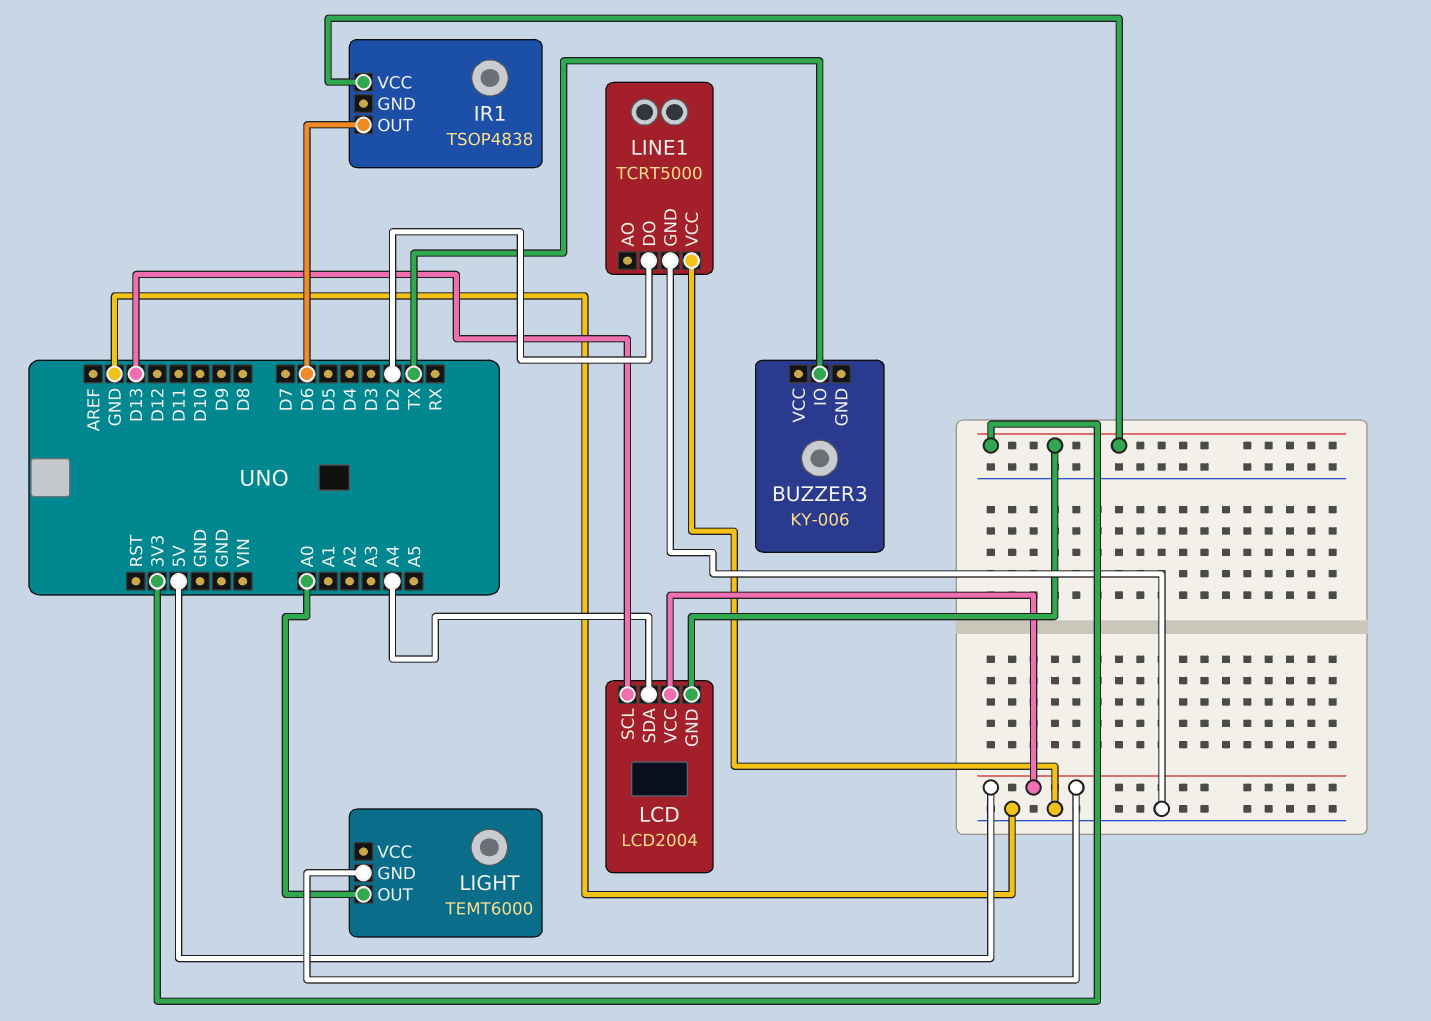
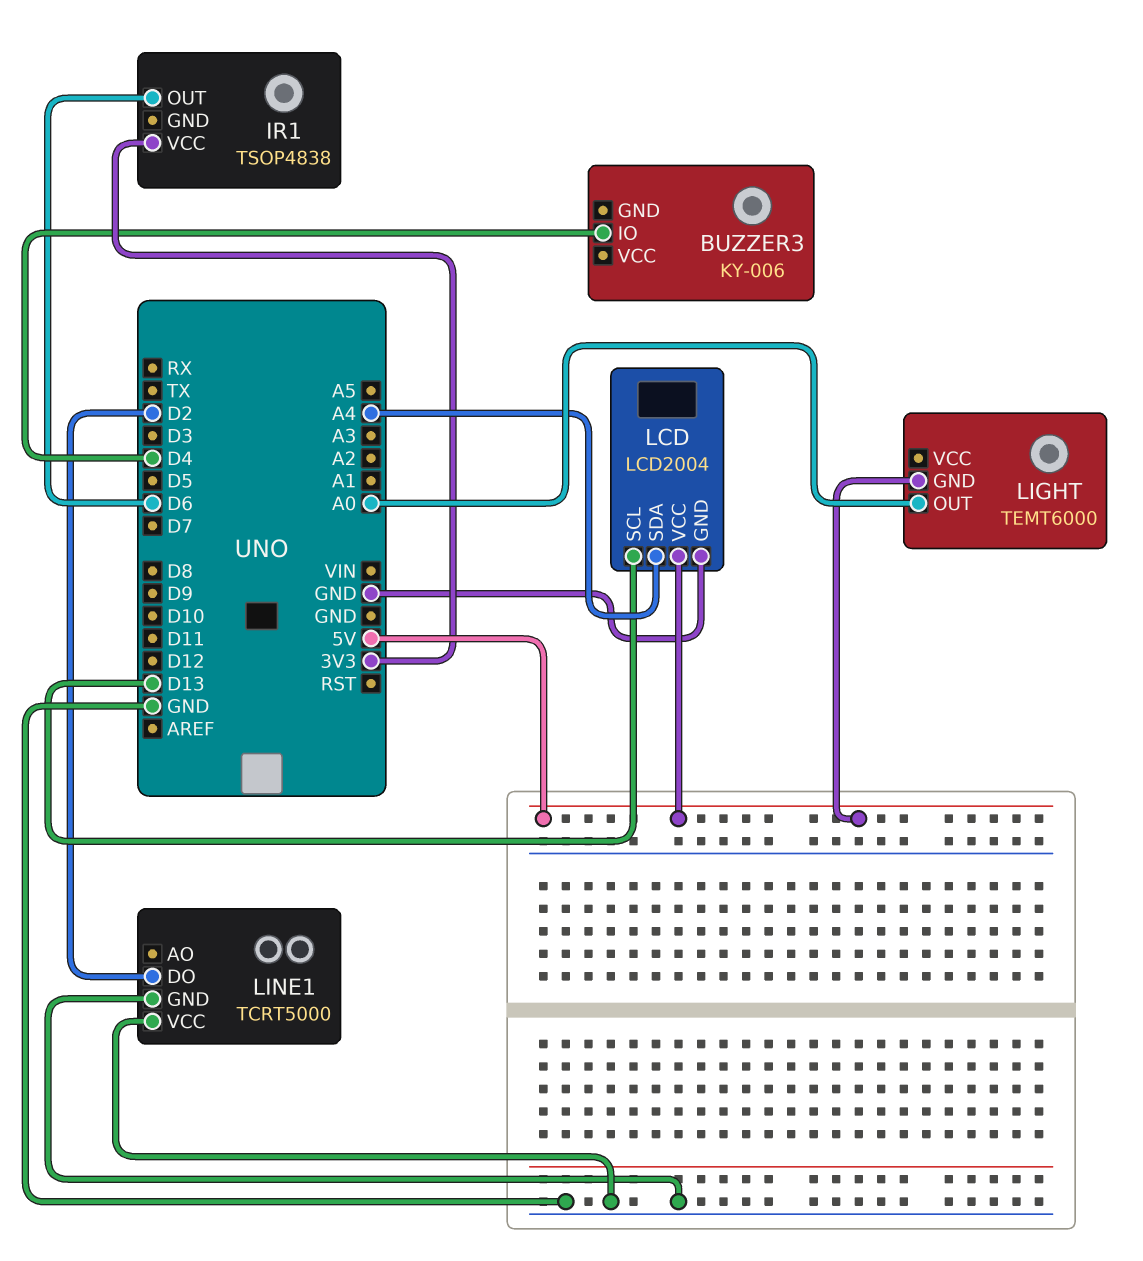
BUZZER3 pin IO: TX -> D4
LCD pin GND: 3V3 -> GND

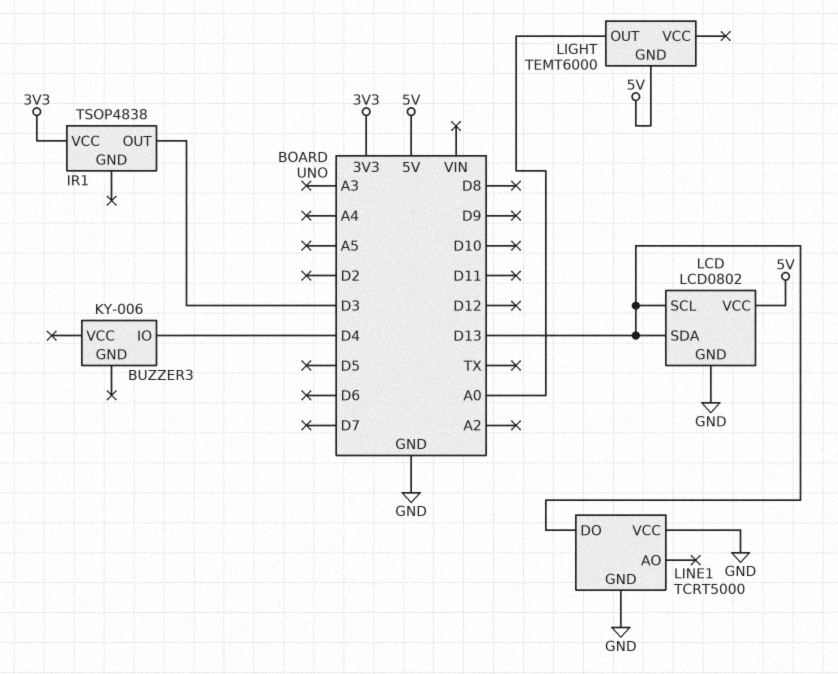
IR1 pin OUT: D6 -> D3
LCD: LCD2004 -> LCD0802
LCD pin SDA: A4 -> D13
LINE1 pin DO: D2 -> D13

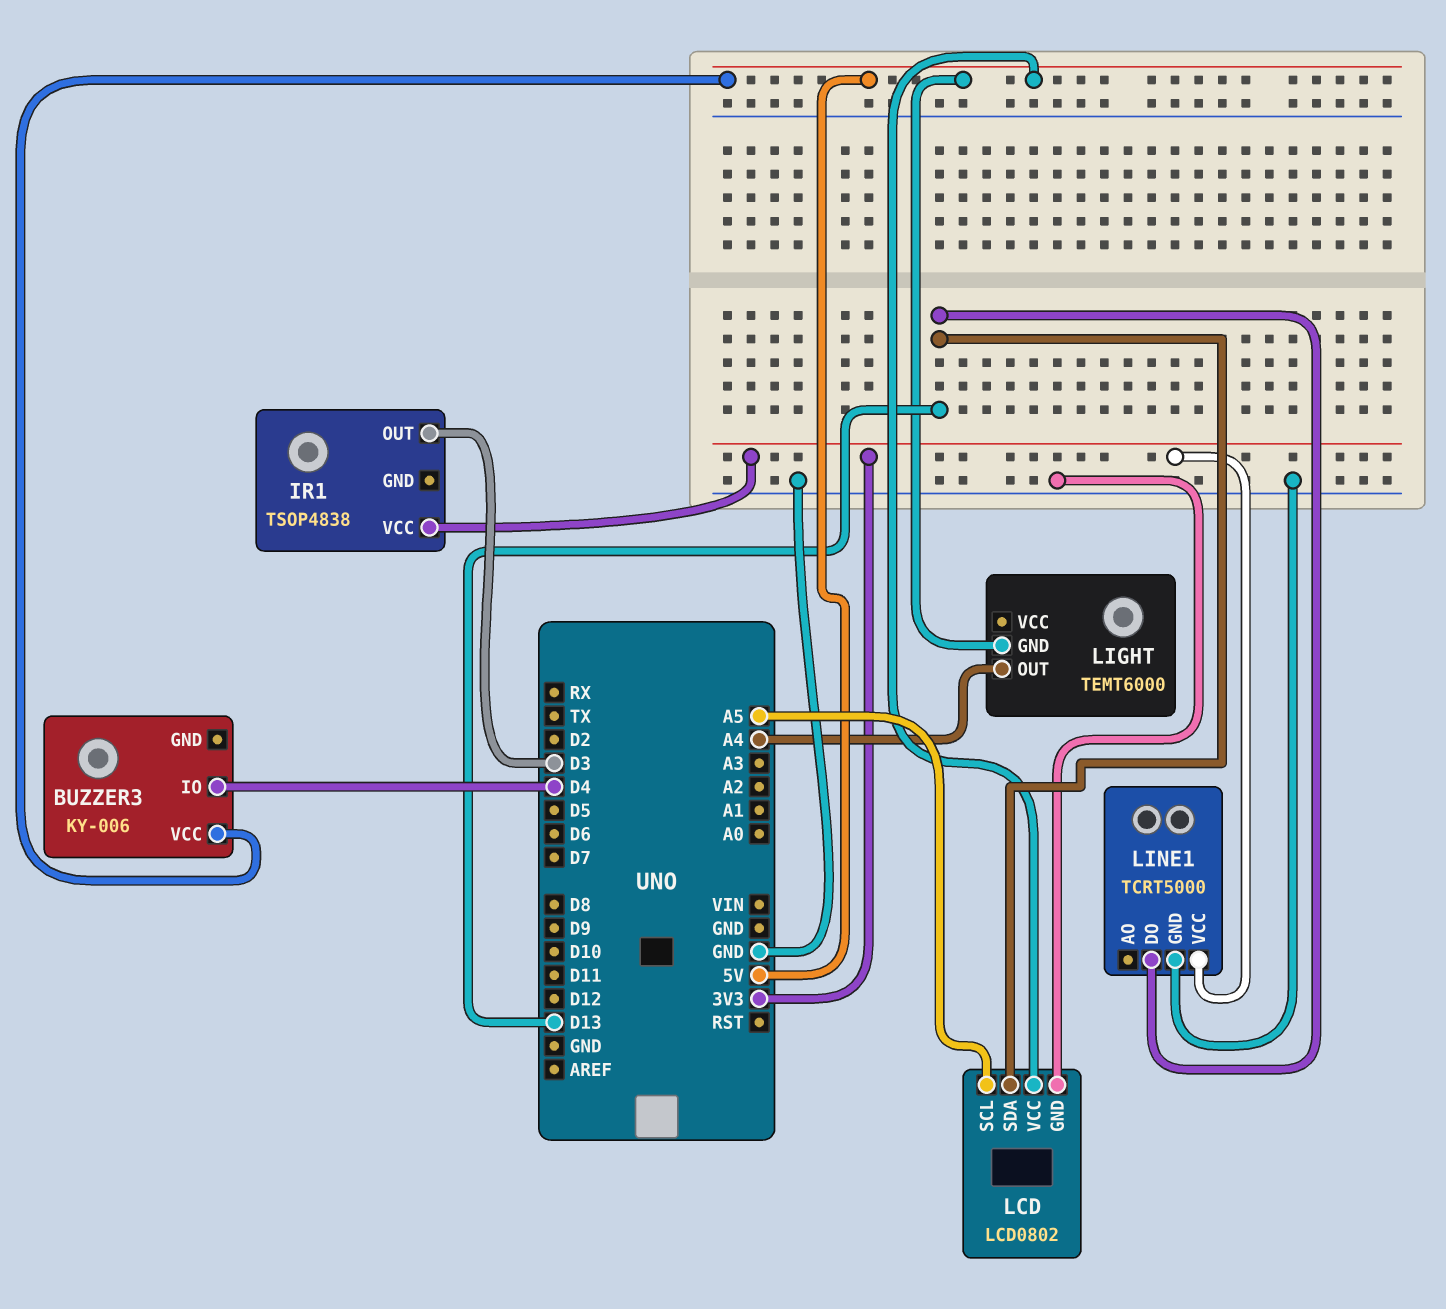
BUZZER3 pin VCC: none -> 5V
LCD pin SCL: D13 -> A5
LIGHT pin OUT: A0 -> A4
LINE1 pin VCC: GND -> 3V3

